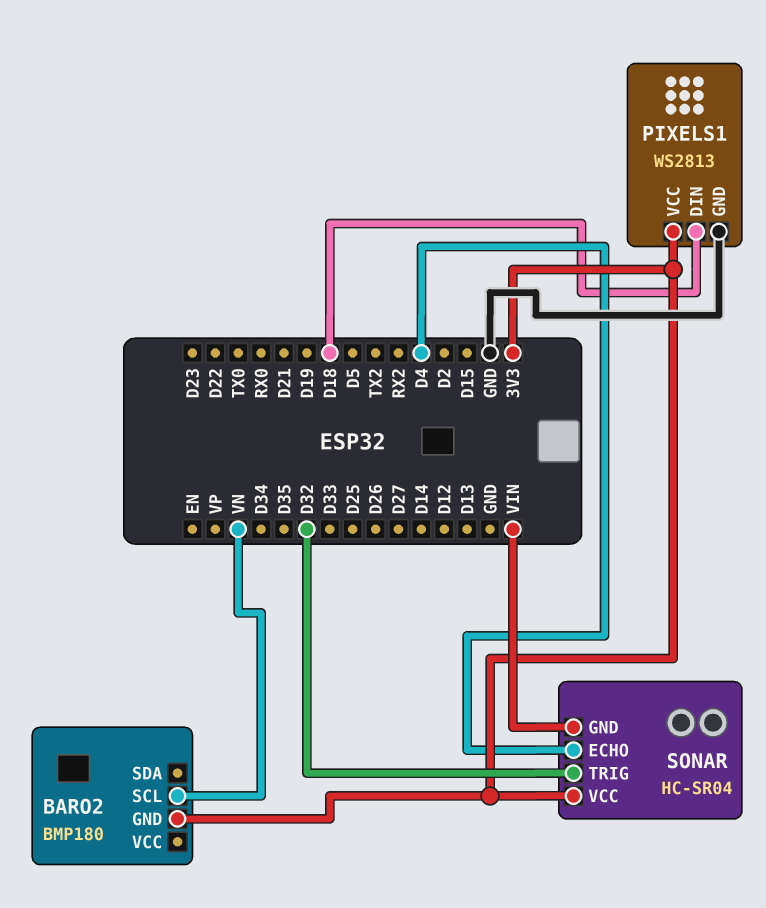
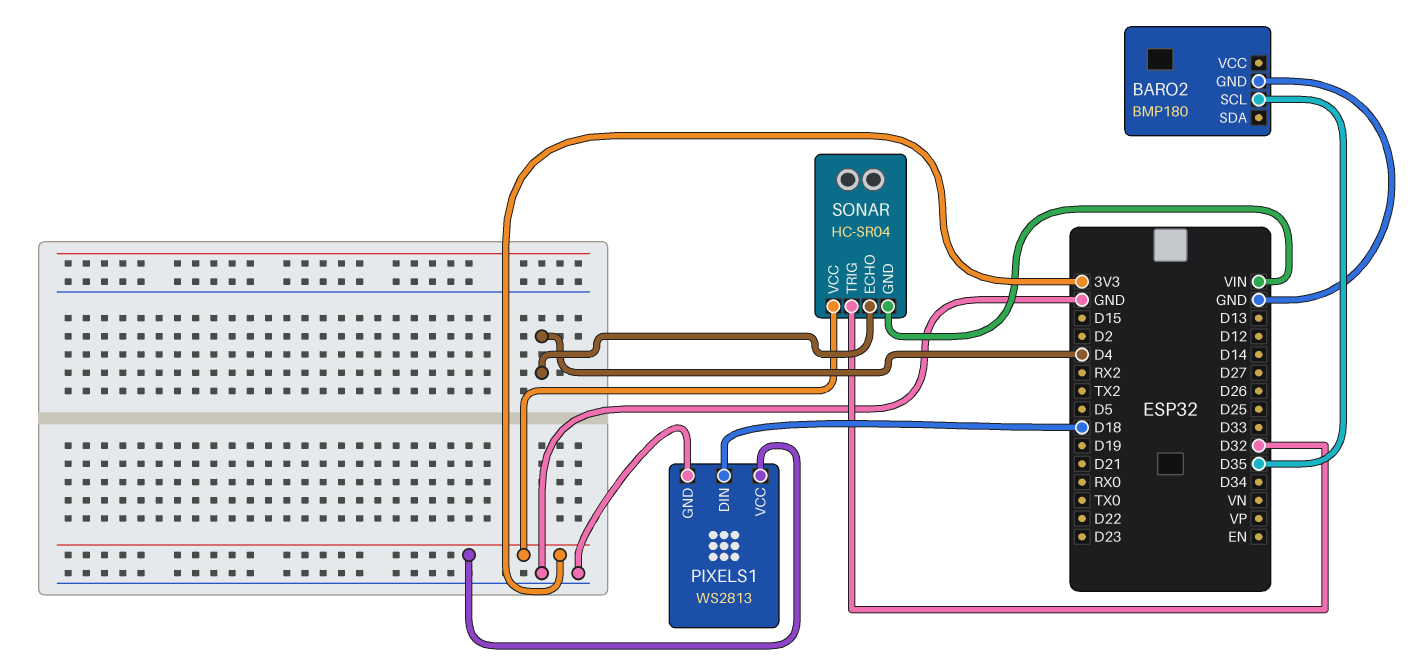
BARO2 pin GND: 3V3 -> GND
BARO2 pin SCL: VN -> D35

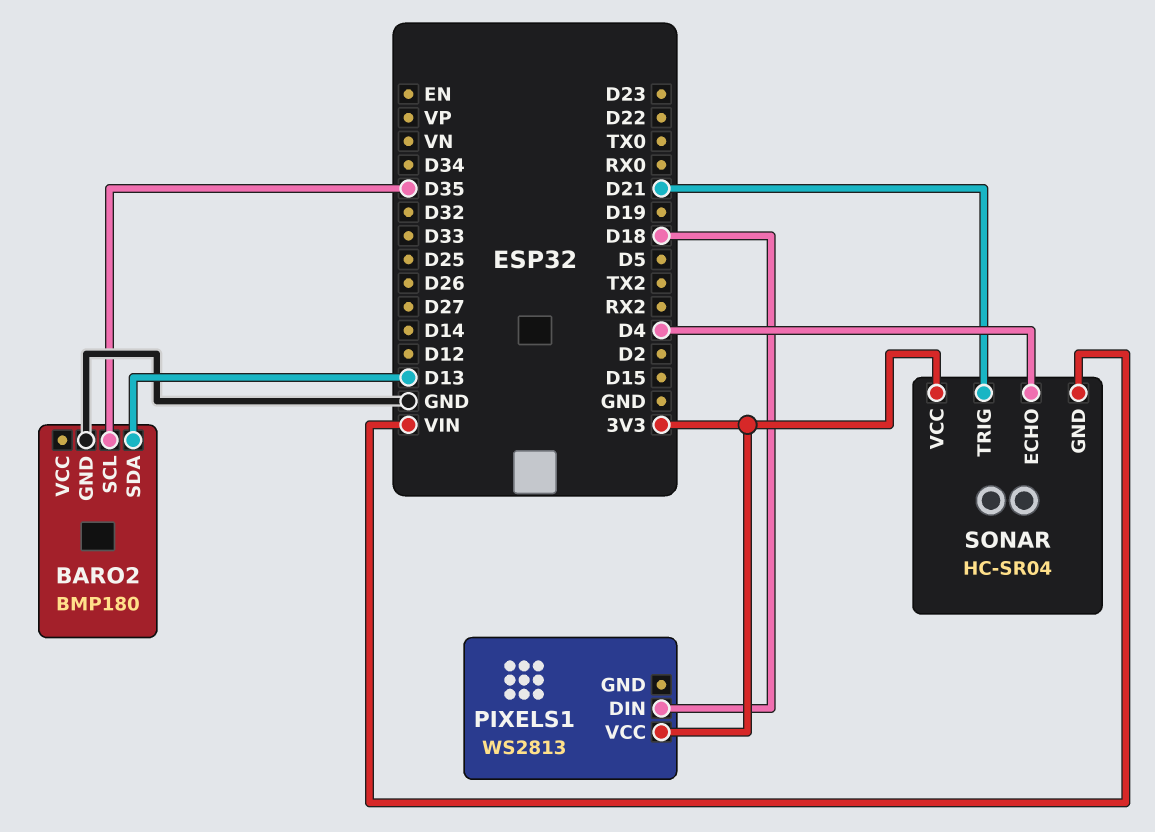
BARO2 pin SDA: none -> D13
PIXELS1 pin GND: GND -> none
SONAR pin TRIG: D32 -> D21

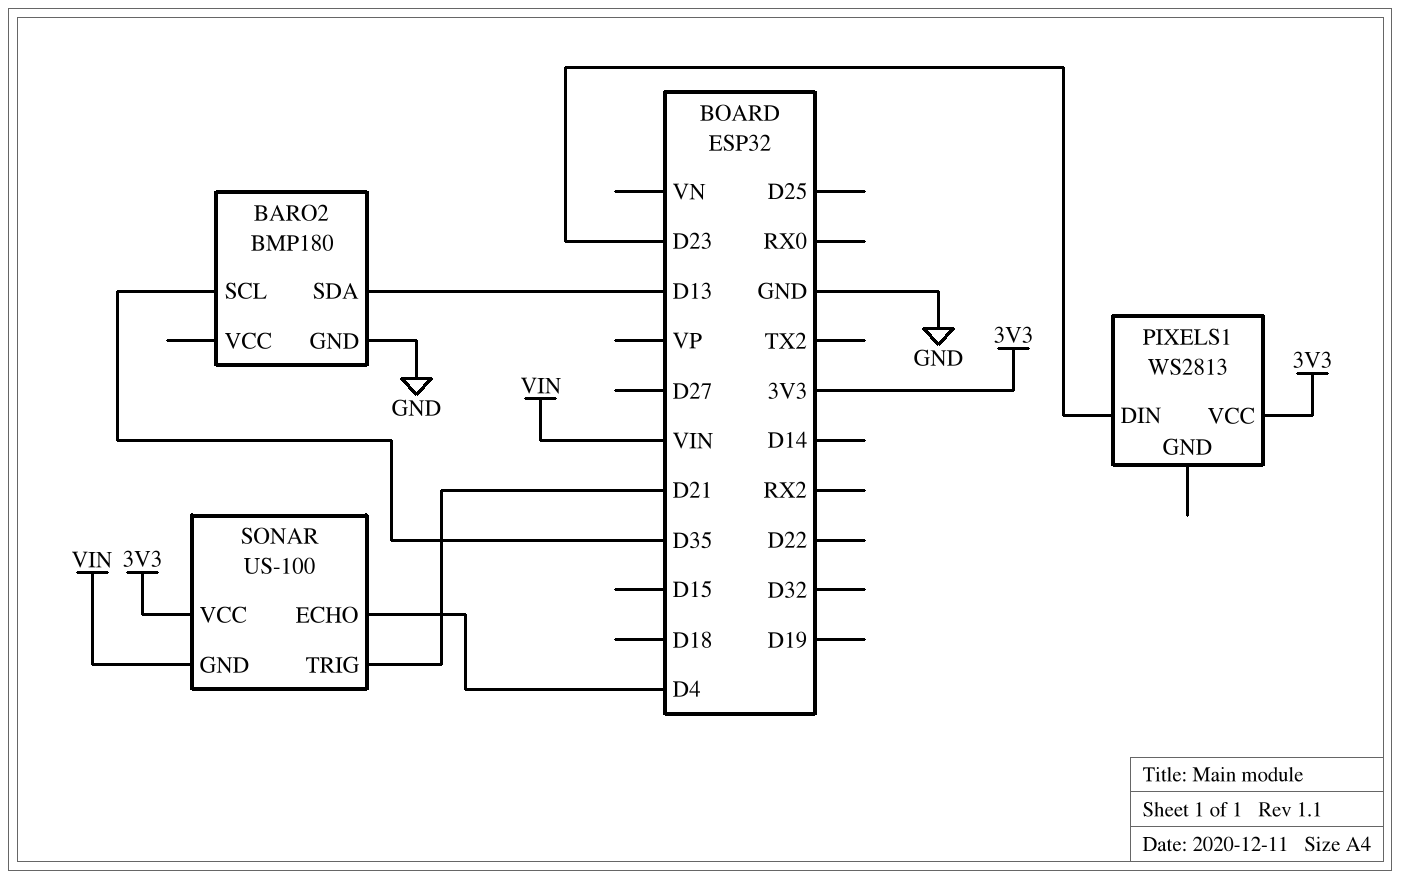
PIXELS1 pin DIN: D18 -> D23
SONAR: HC-SR04 -> US-100

